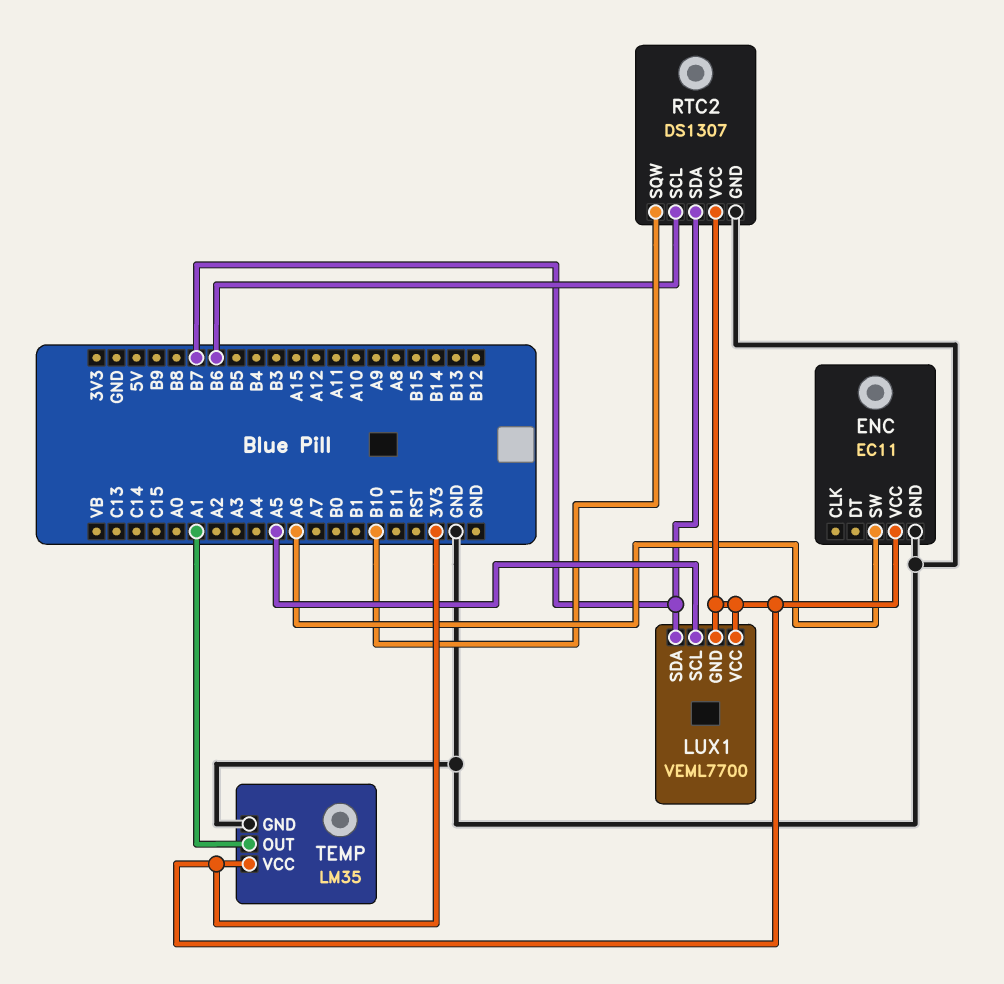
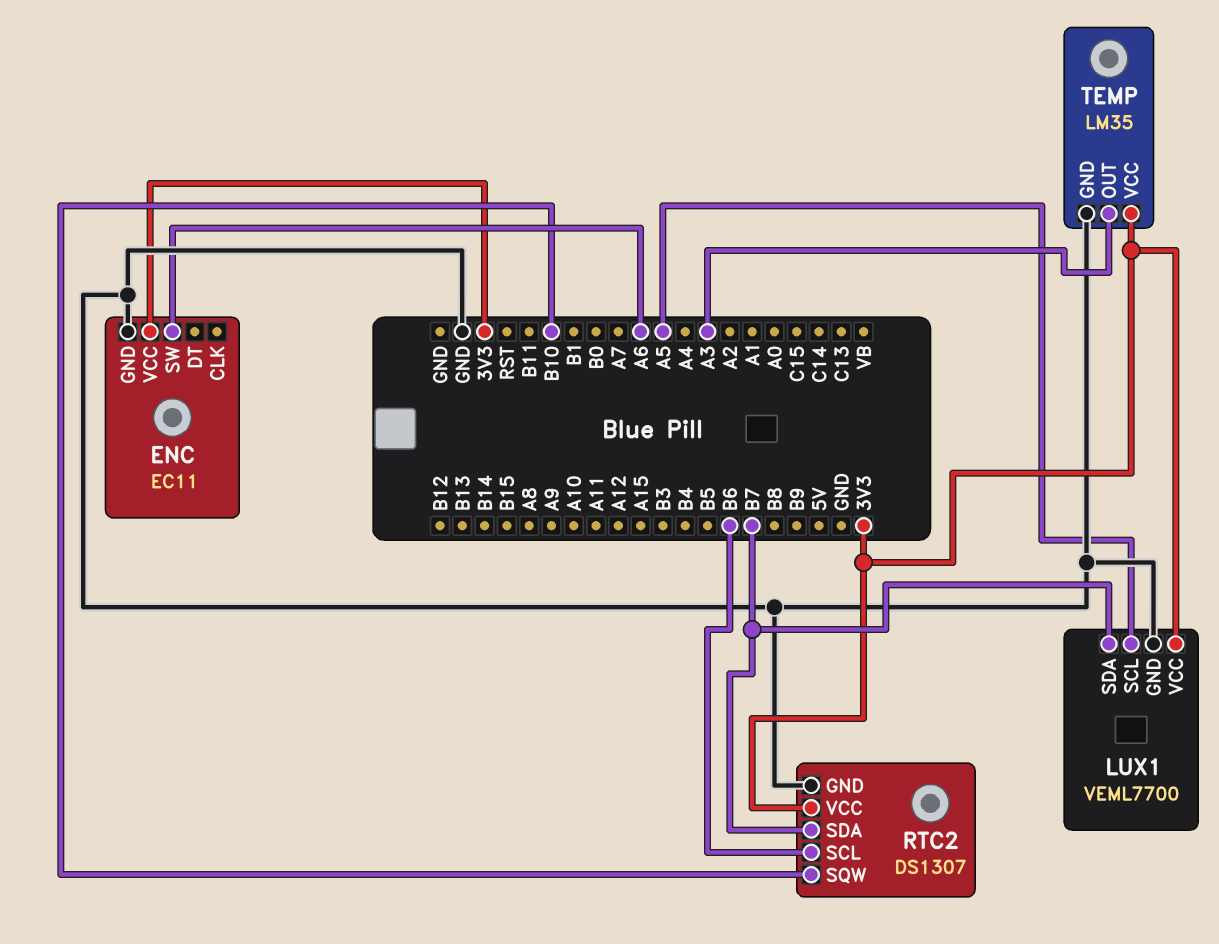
LUX1 pin GND: 3V3 -> GND
TEMP pin OUT: A1 -> A3

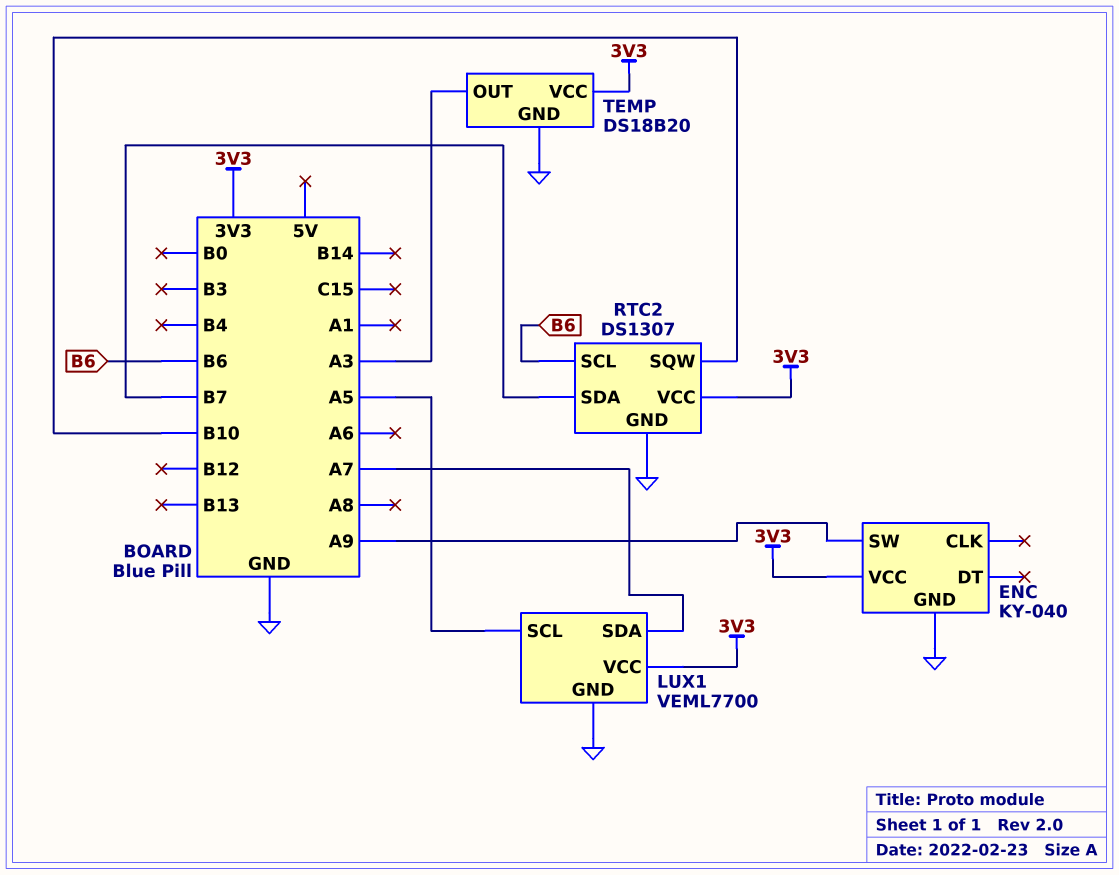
ENC: EC11 -> KY-040
ENC pin SW: A6 -> A9
LUX1 pin SDA: B7 -> A7
TEMP: LM35 -> DS18B20

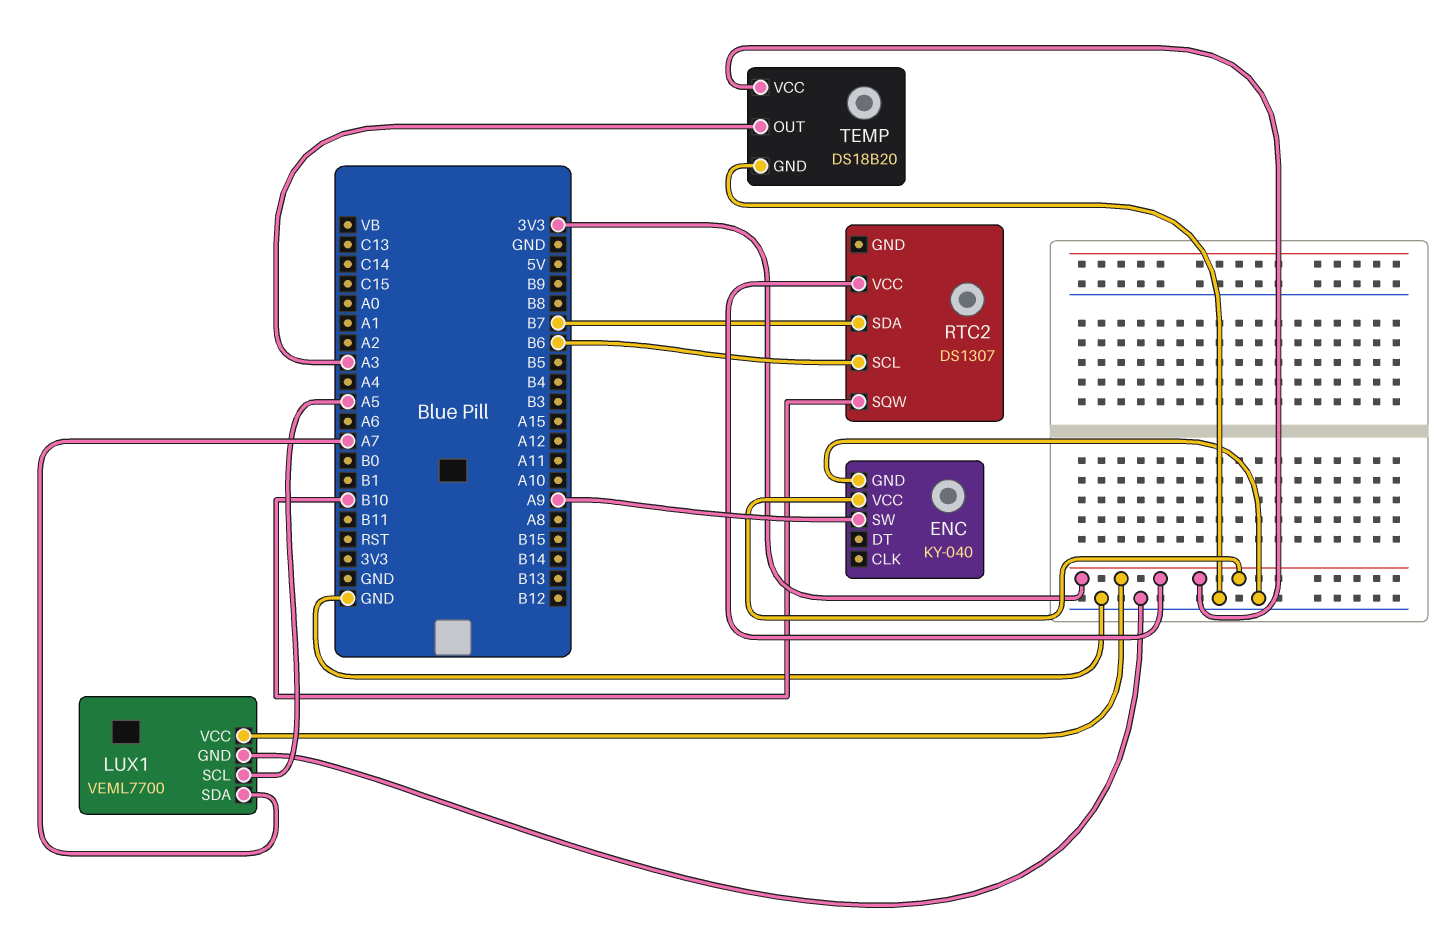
RTC2 pin GND: GND -> none

